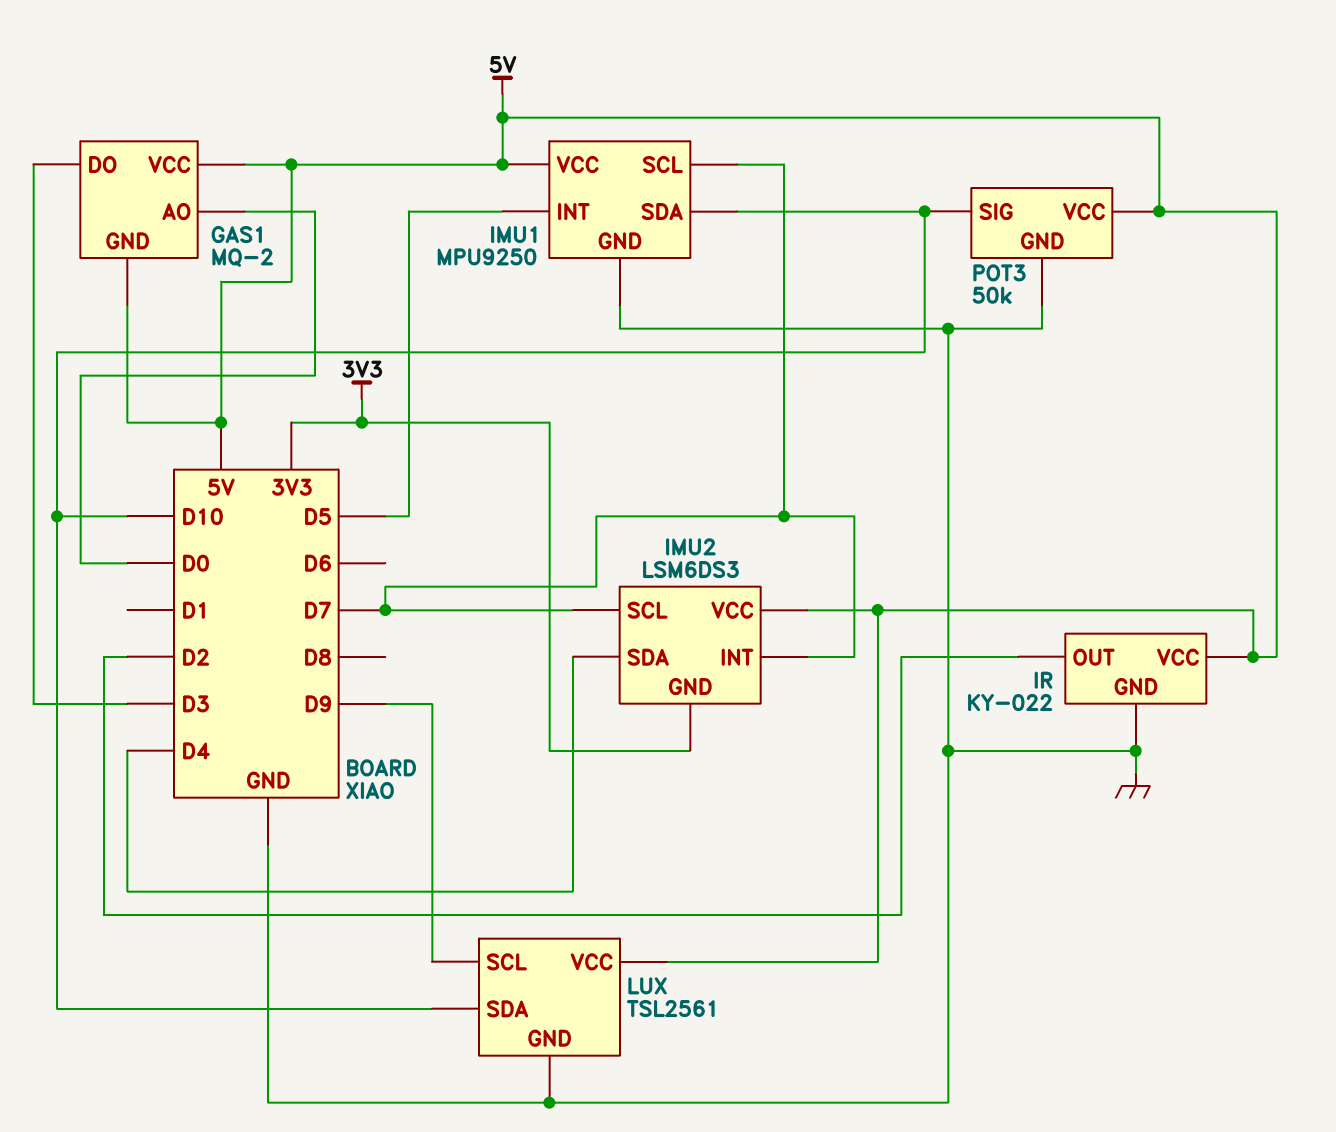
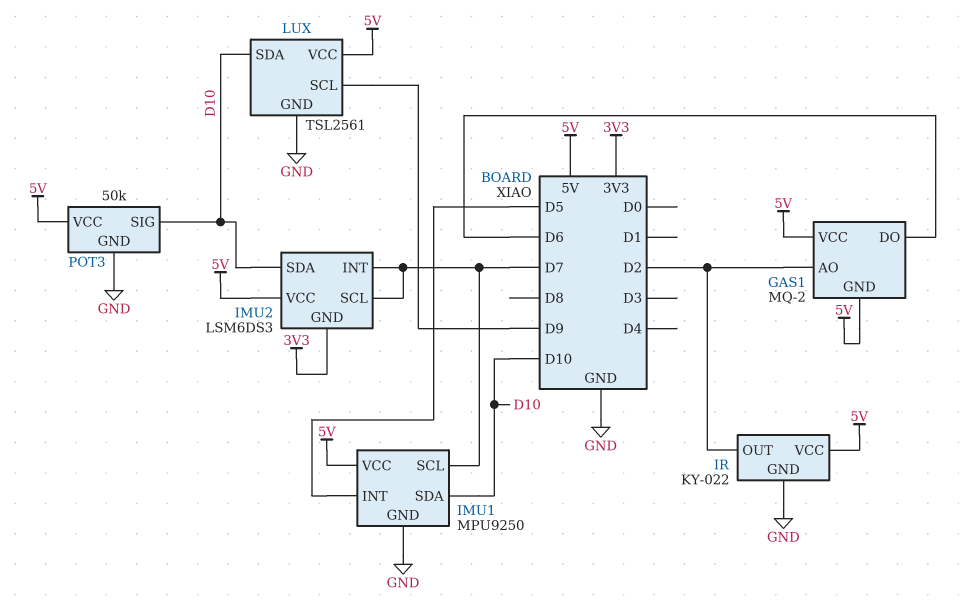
GAS1 pin AO: D0 -> D2
GAS1 pin DO: D3 -> D6
IMU2 pin SDA: D4 -> D10

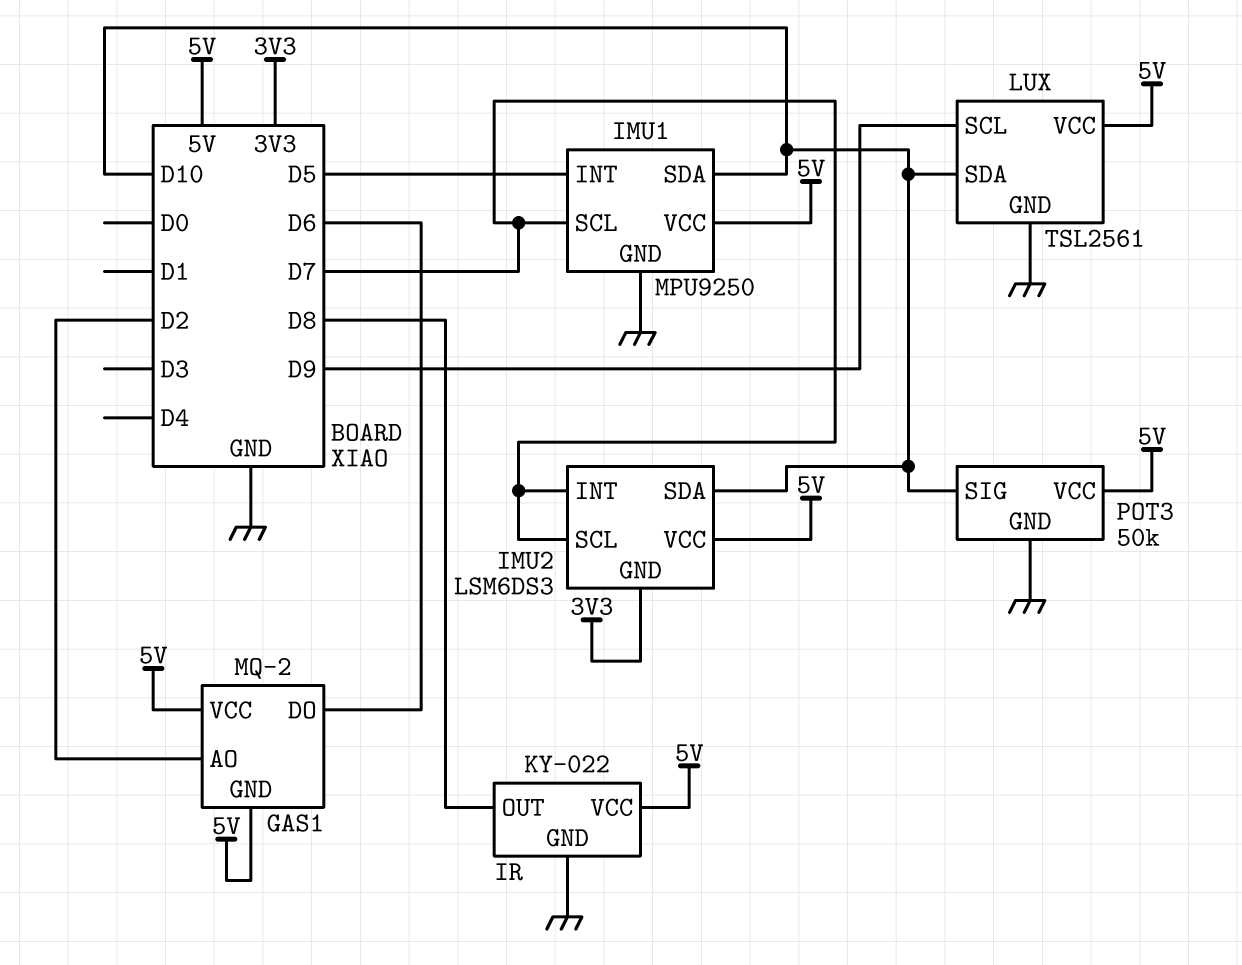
IR pin OUT: D2 -> D8

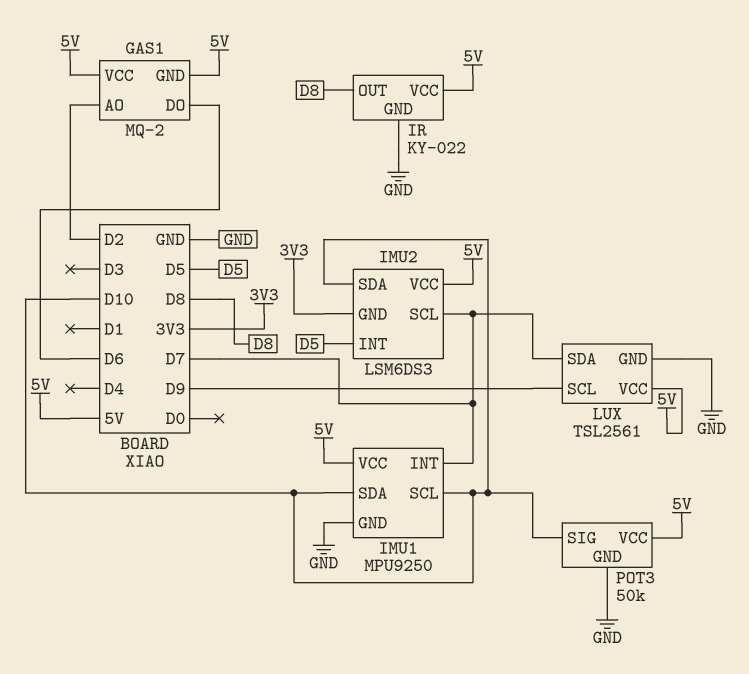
IMU1 pin INT: D5 -> D7
IMU1 pin SCL: D7 -> D10
IMU2 pin INT: D7 -> D5
LUX pin SDA: D10 -> D7

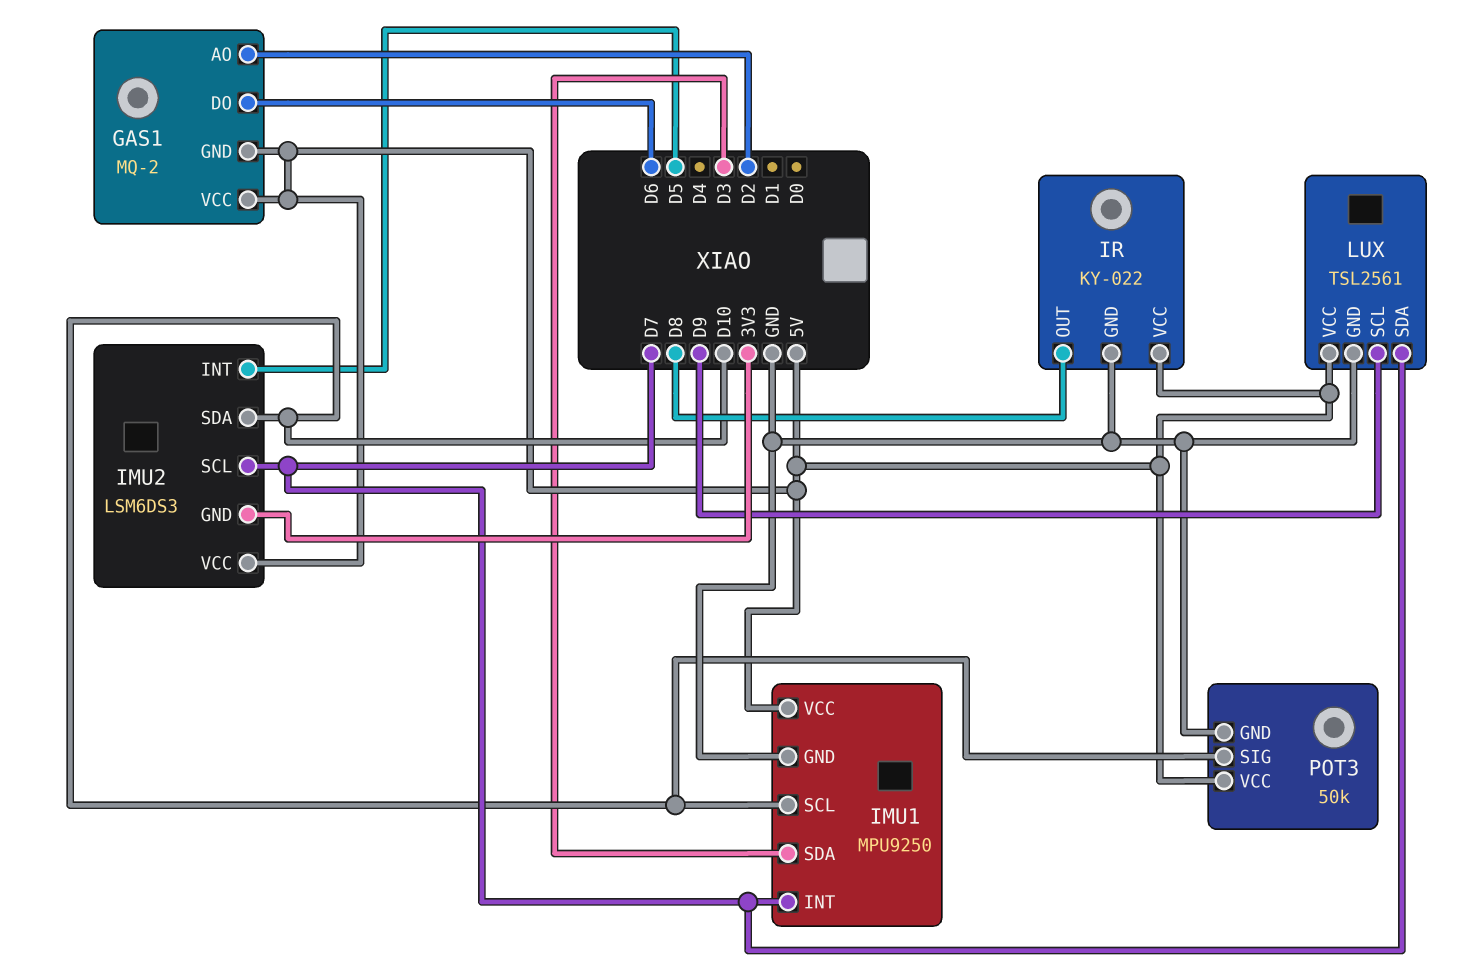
IMU1 pin SDA: D10 -> D3

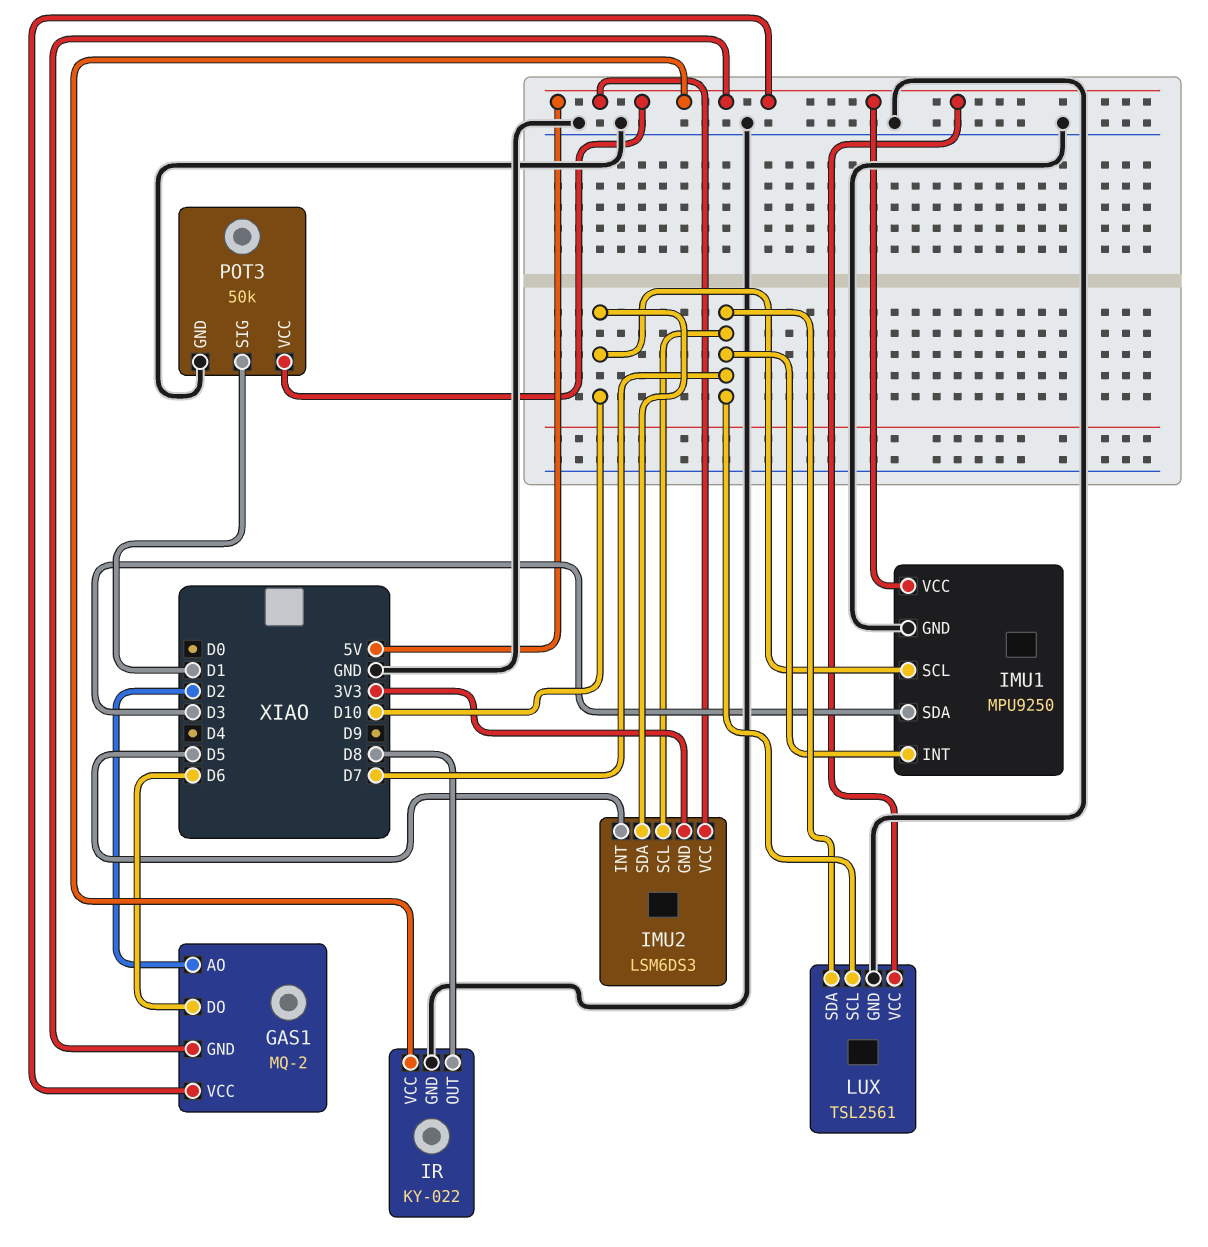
LUX pin SCL: D9 -> D7
POT3 pin SIG: D10 -> D1

